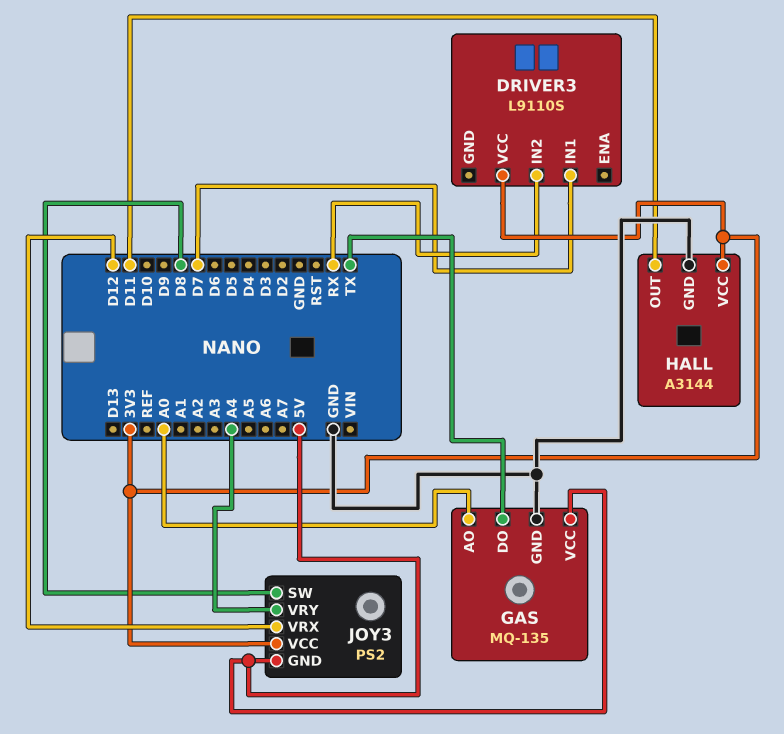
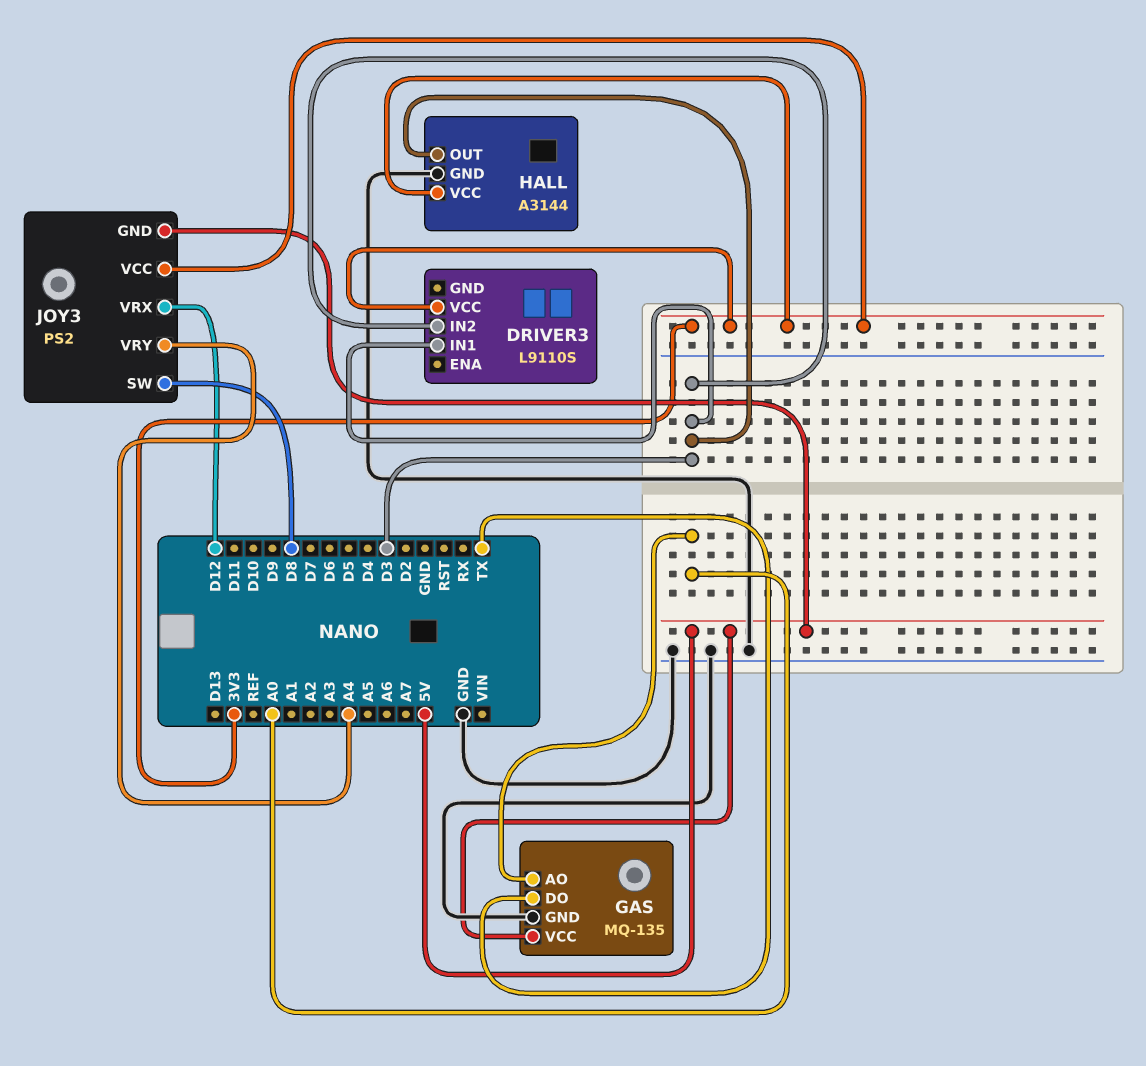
DRIVER3 pin IN1: D7 -> D3
DRIVER3 pin IN2: RX -> D3
HALL pin OUT: D11 -> D3

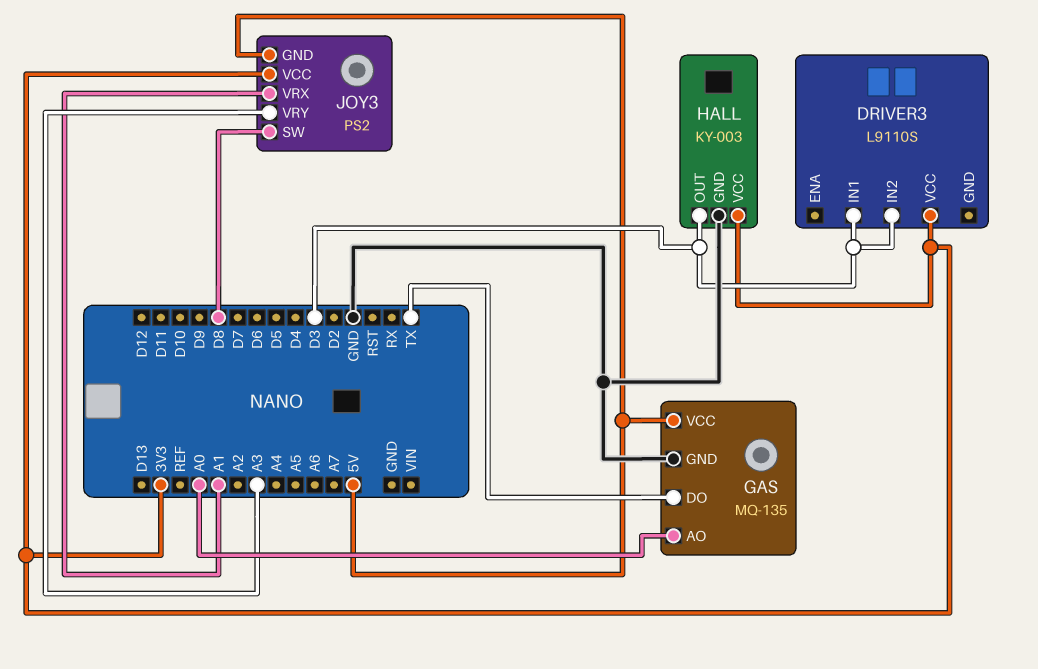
HALL: A3144 -> KY-003
JOY3 pin VRX: D12 -> A1
JOY3 pin VRY: A4 -> A3

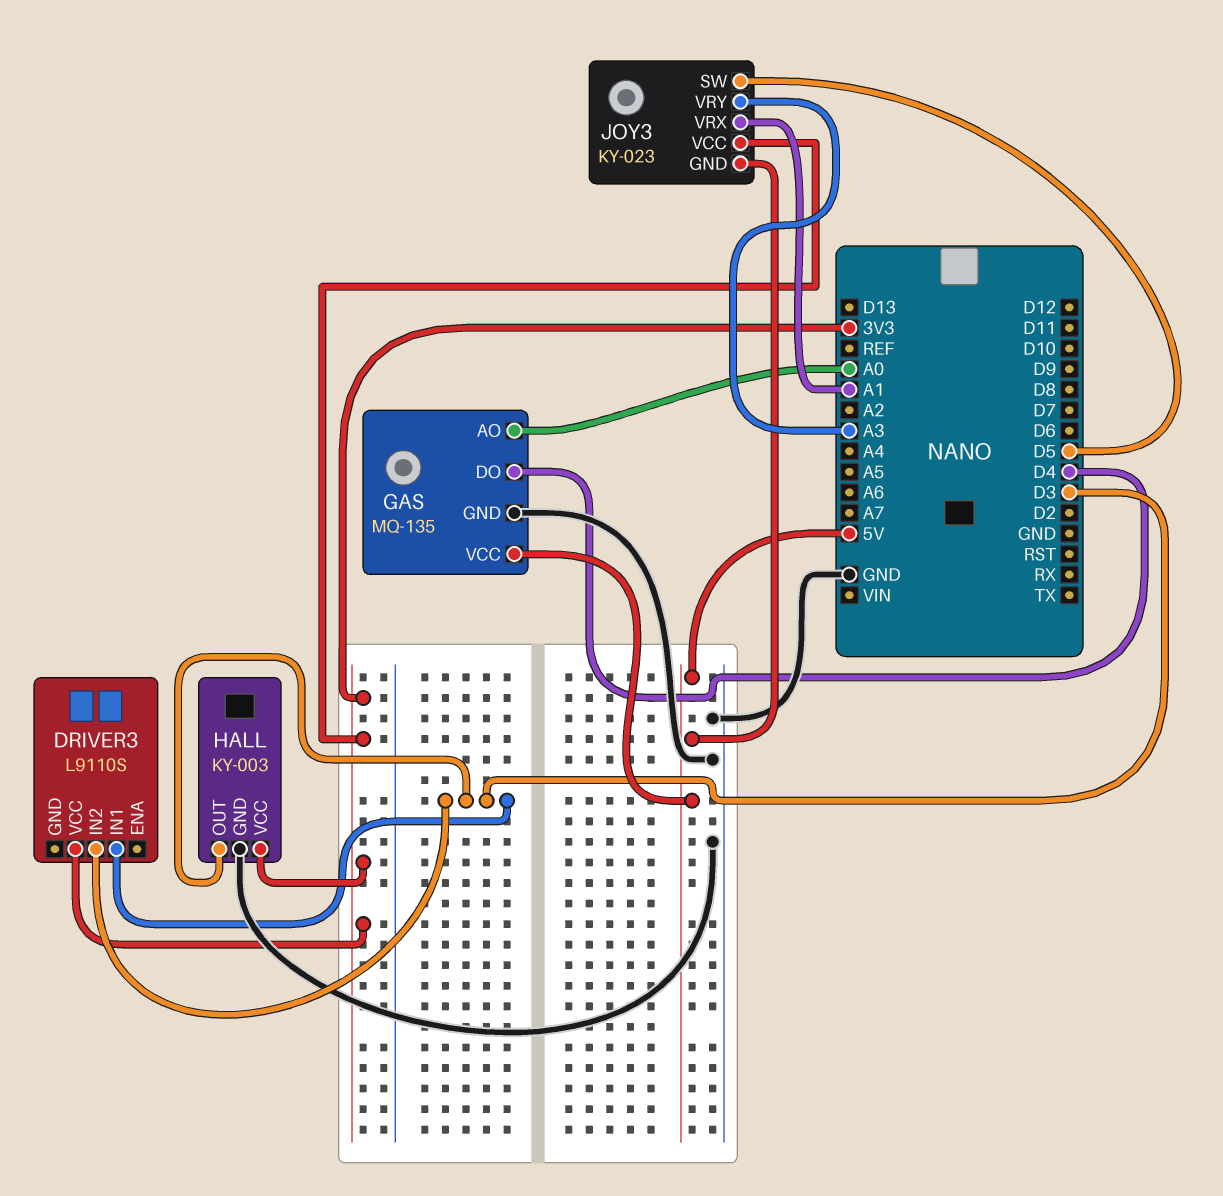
GAS pin DO: TX -> D4
JOY3: PS2 -> KY-023
JOY3 pin SW: D8 -> D5

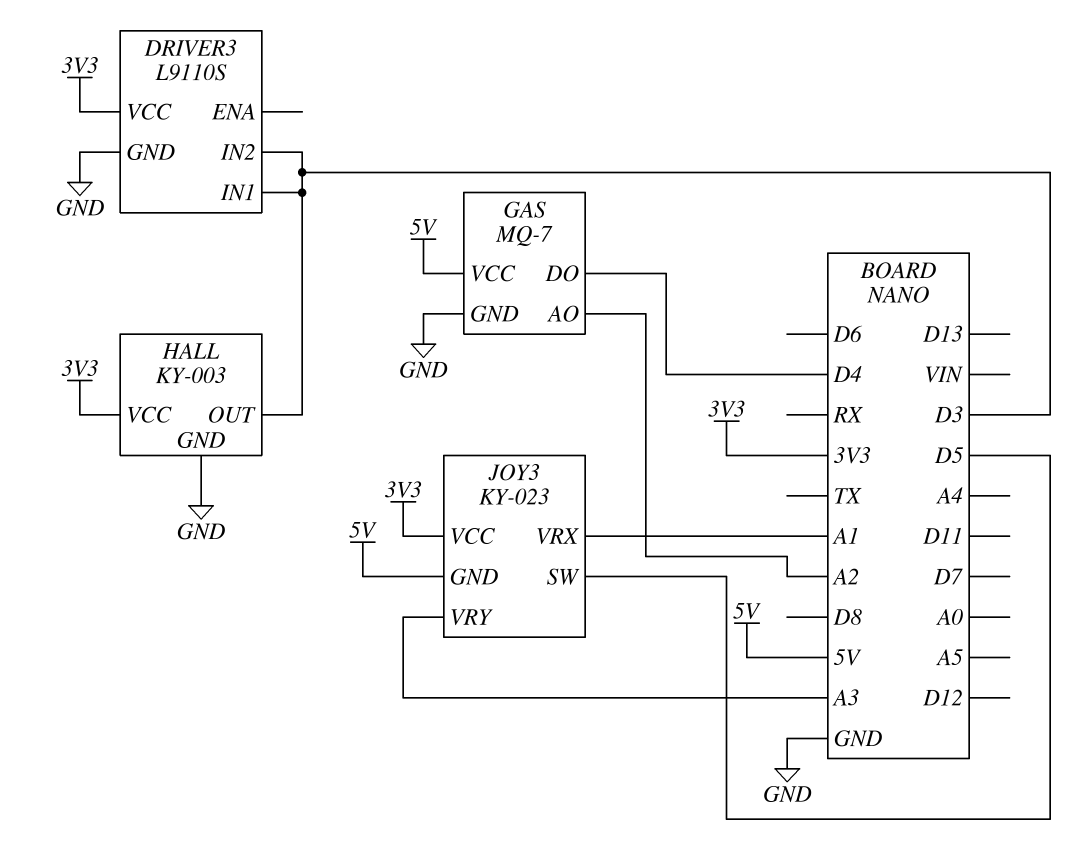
DRIVER3 pin GND: none -> GND
GAS: MQ-135 -> MQ-7
GAS pin AO: A0 -> A2

